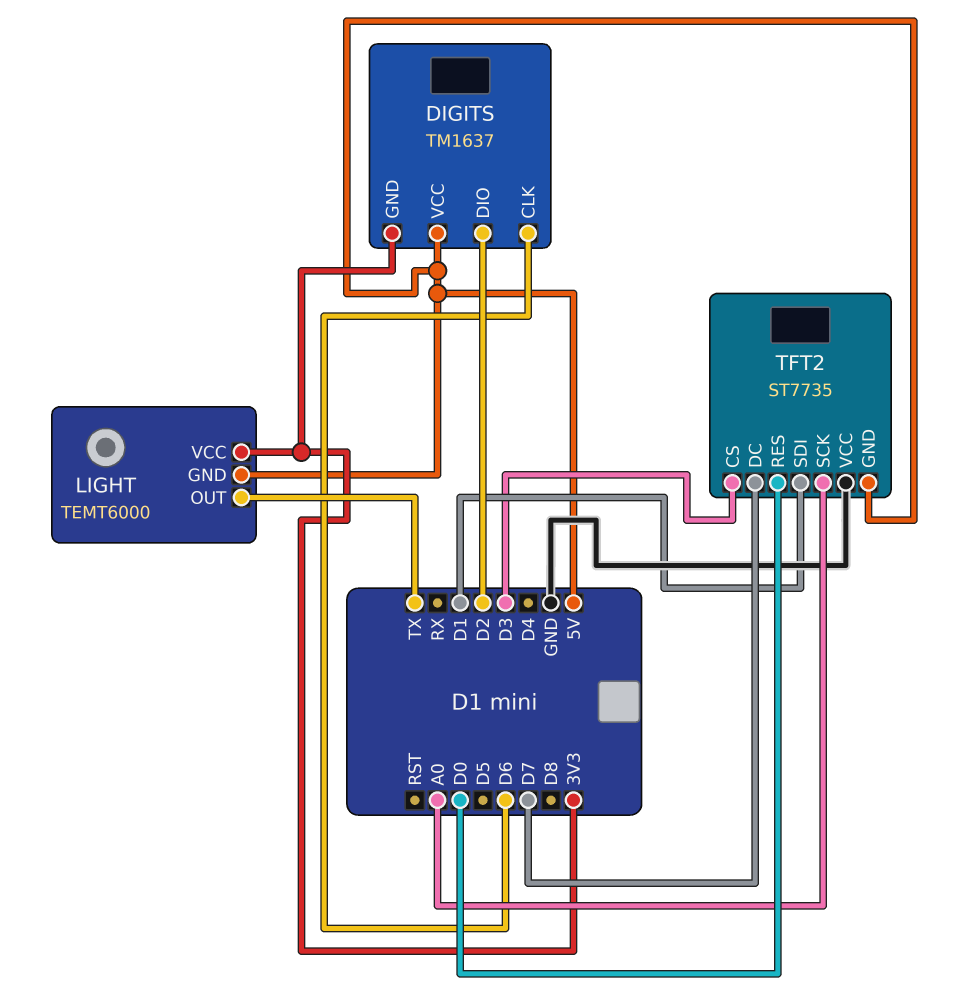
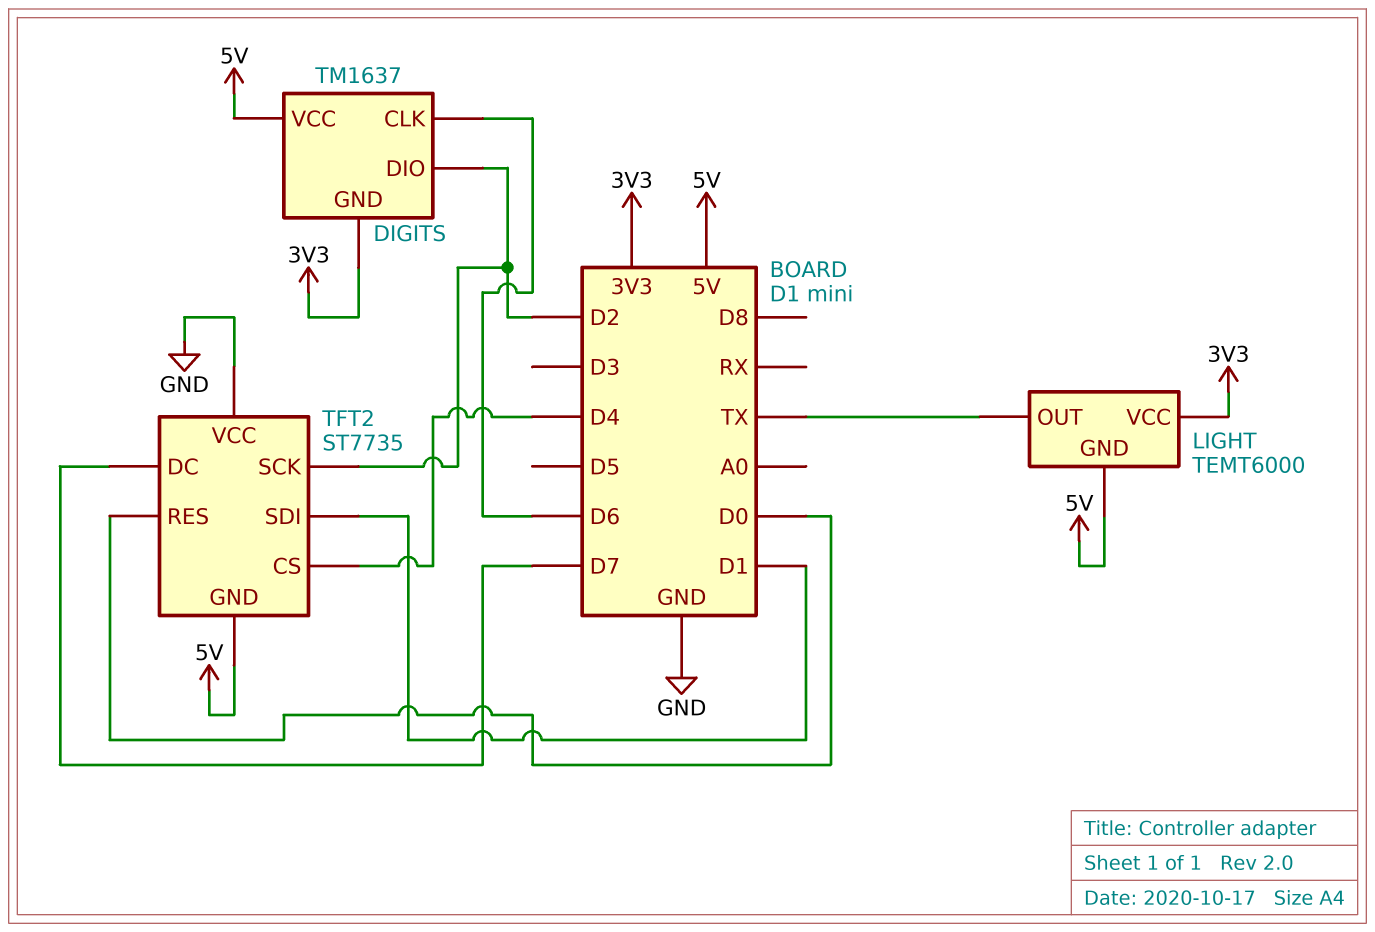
TFT2 pin CS: D3 -> D4
TFT2 pin SCK: A0 -> D2

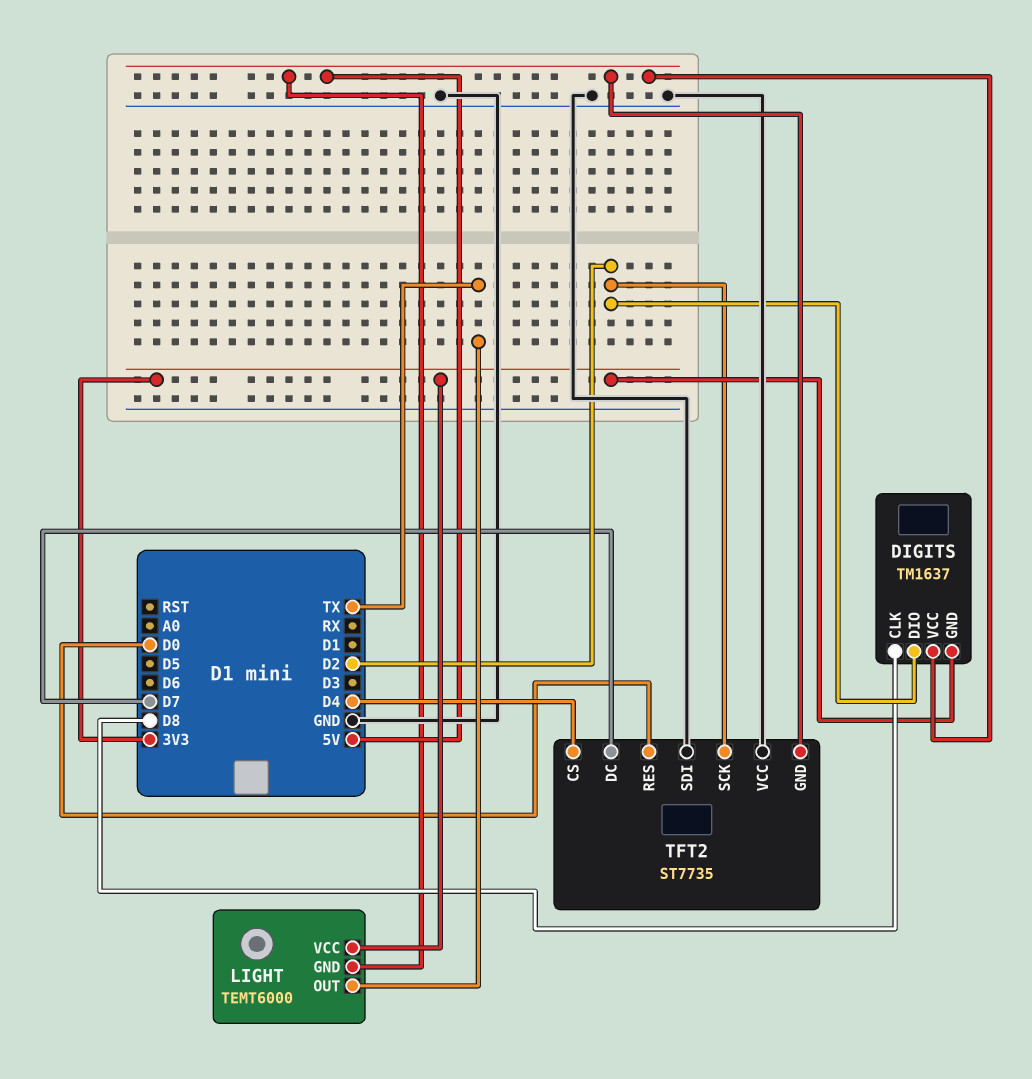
DIGITS pin CLK: D6 -> D8
TFT2 pin SDI: D1 -> GND

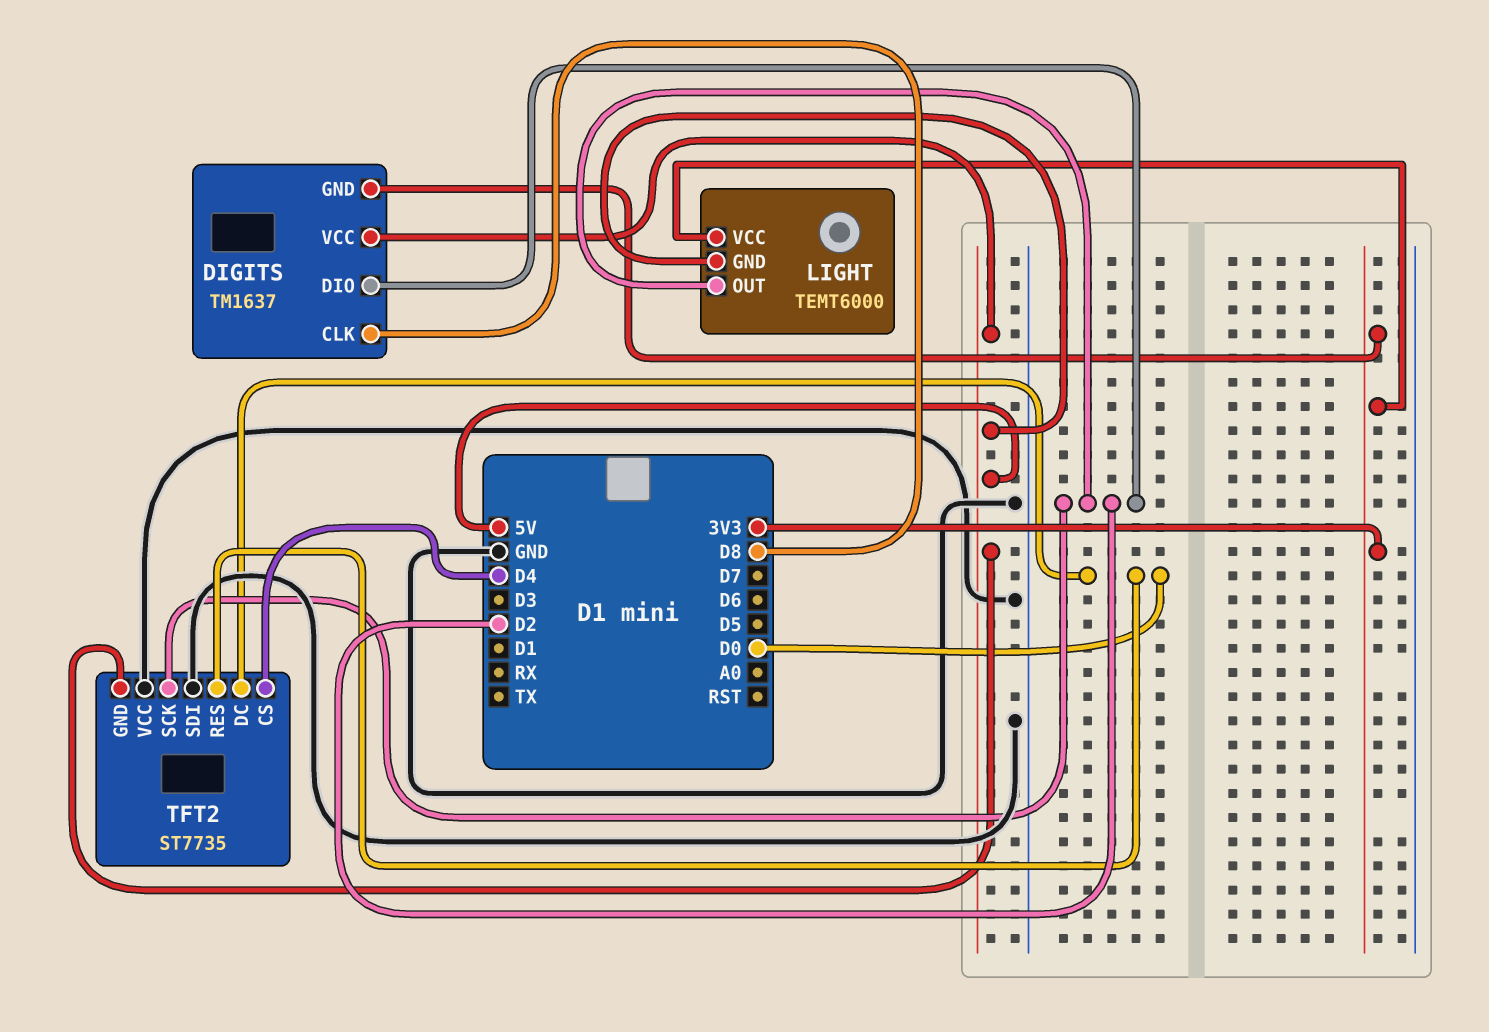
LIGHT pin OUT: TX -> D2
TFT2 pin DC: D7 -> D0

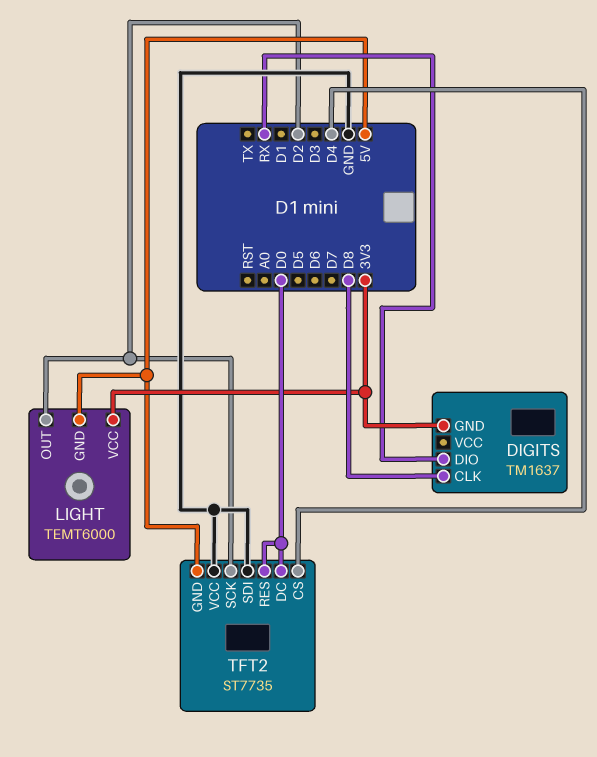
DIGITS pin DIO: D2 -> RX
DIGITS pin VCC: 5V -> none

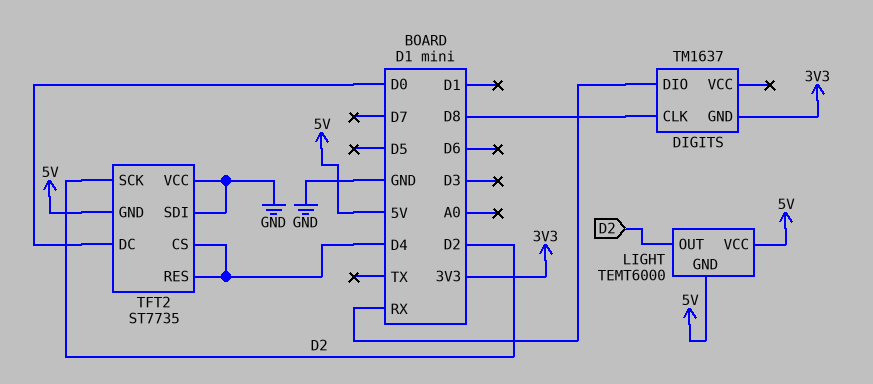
LIGHT pin VCC: 3V3 -> 5V
TFT2 pin RES: D0 -> D4

